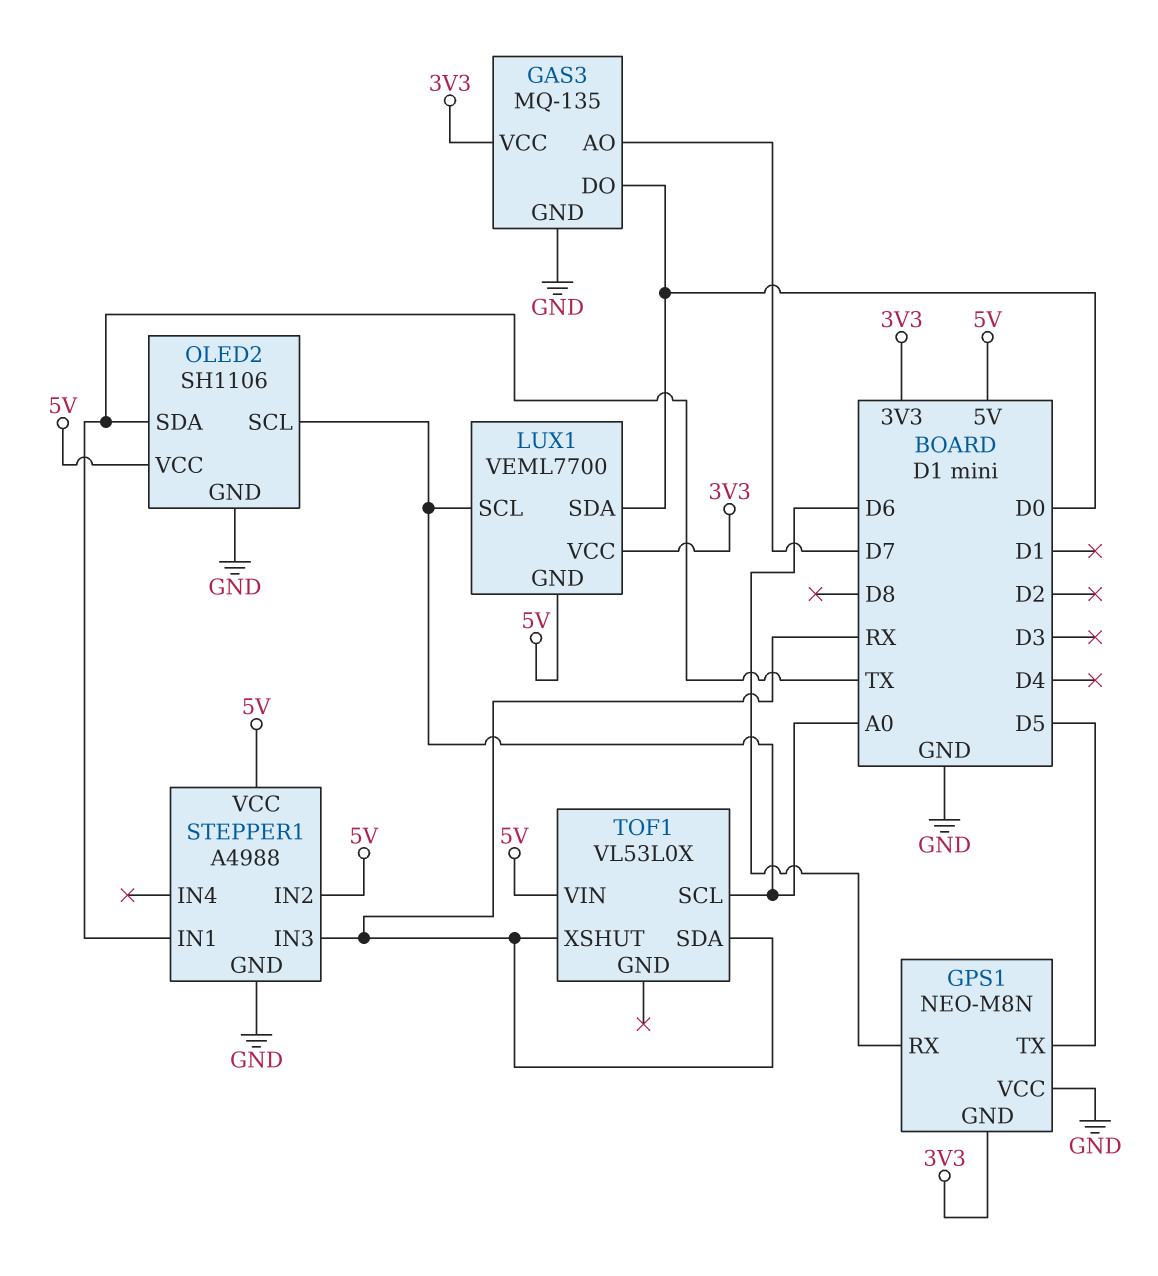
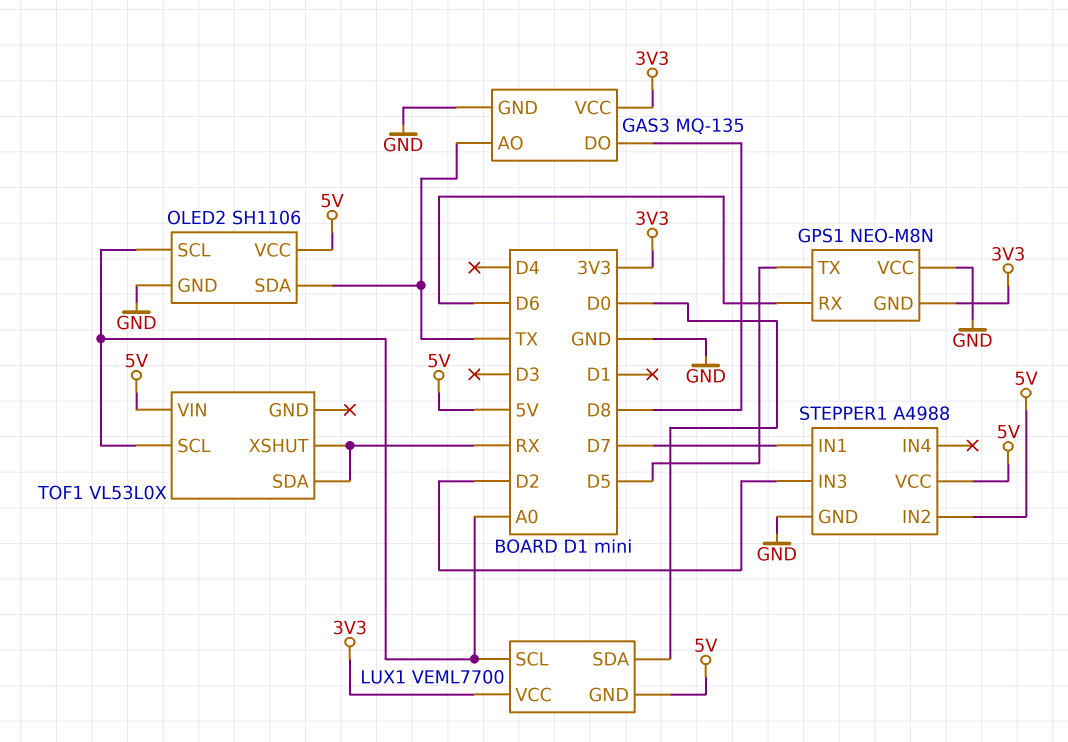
GAS3 pin AO: D7 -> TX
GAS3 pin DO: D0 -> D8
STEPPER1 pin IN1: TX -> D7
STEPPER1 pin IN3: RX -> D2

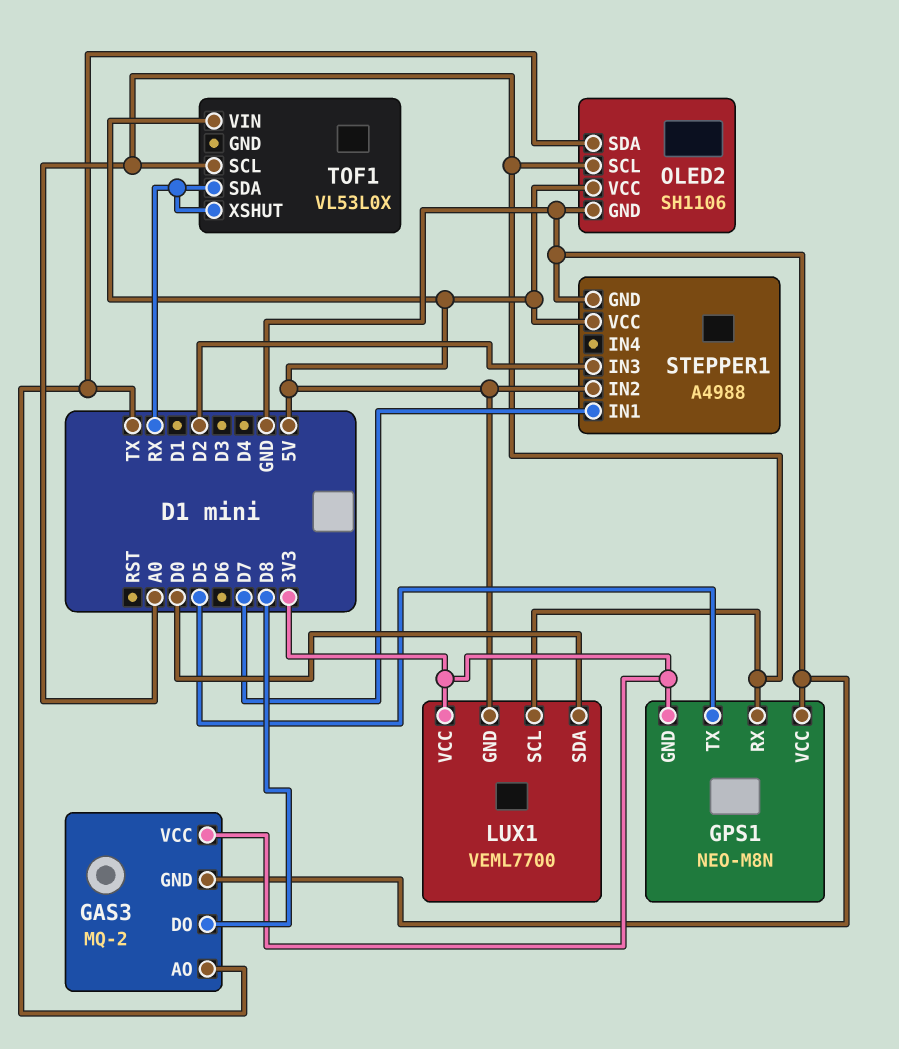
GAS3: MQ-135 -> MQ-2
GPS1 pin RX: D6 -> A0

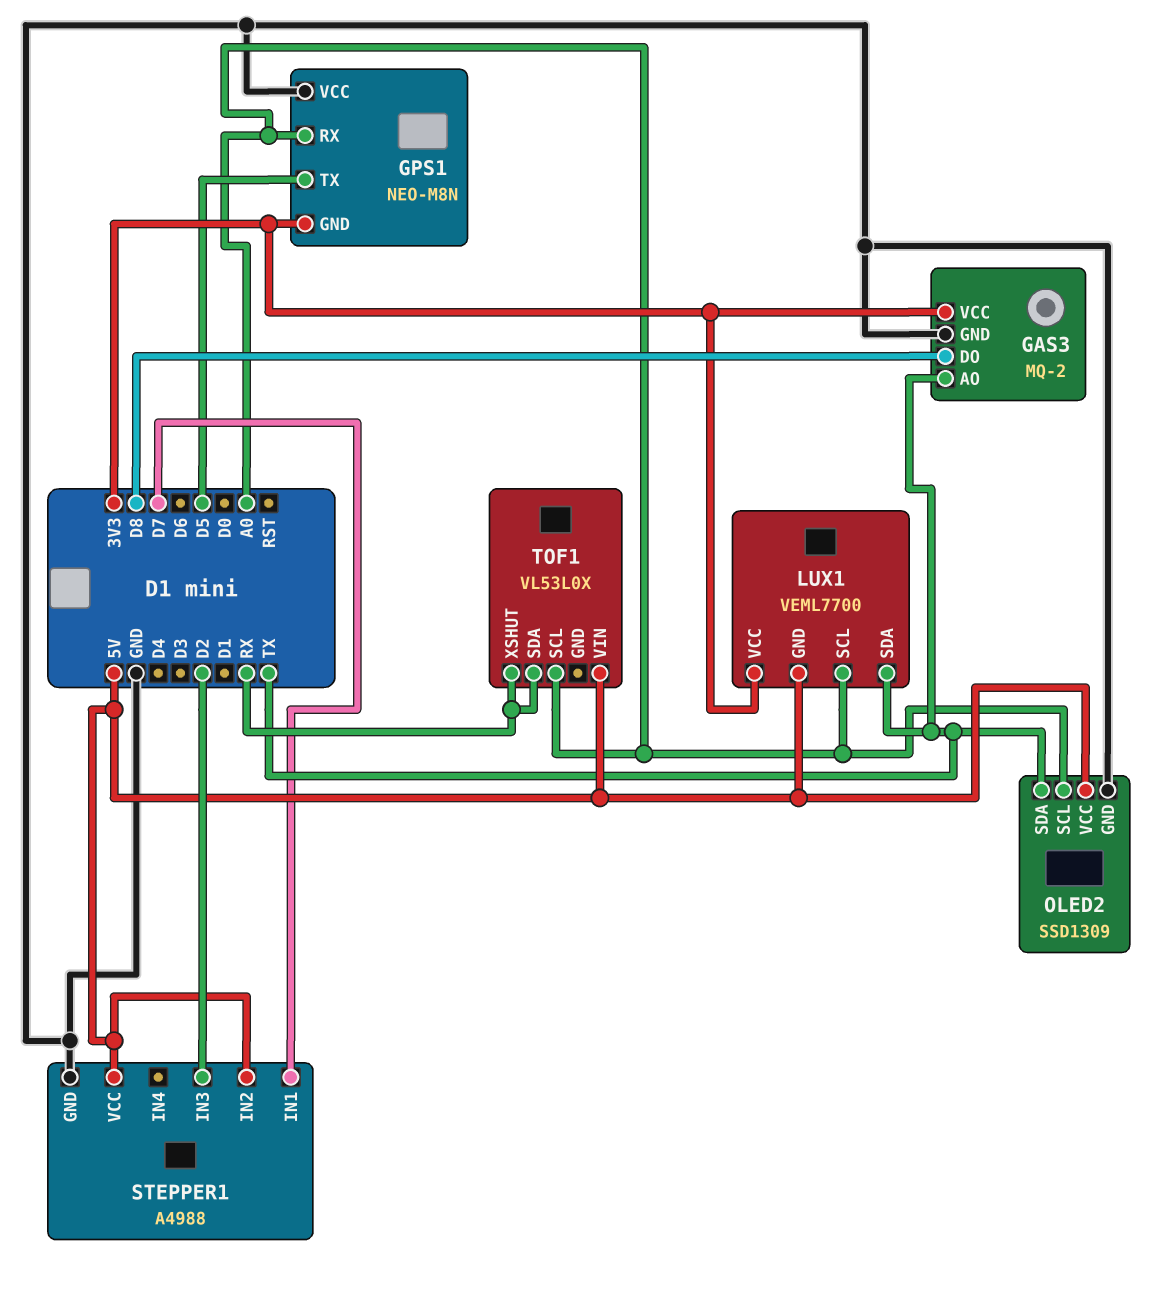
LUX1 pin SDA: D0 -> TX
OLED2: SH1106 -> SSD1309

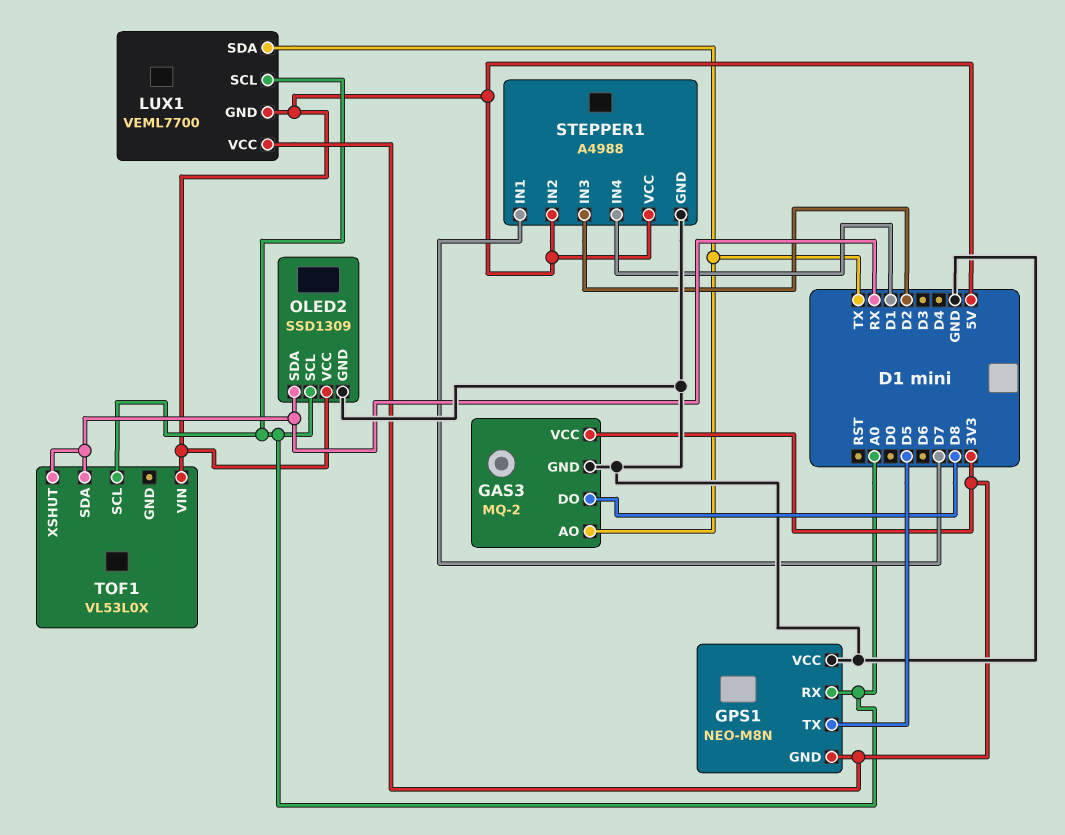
OLED2 pin SDA: TX -> RX
STEPPER1 pin IN4: none -> D1

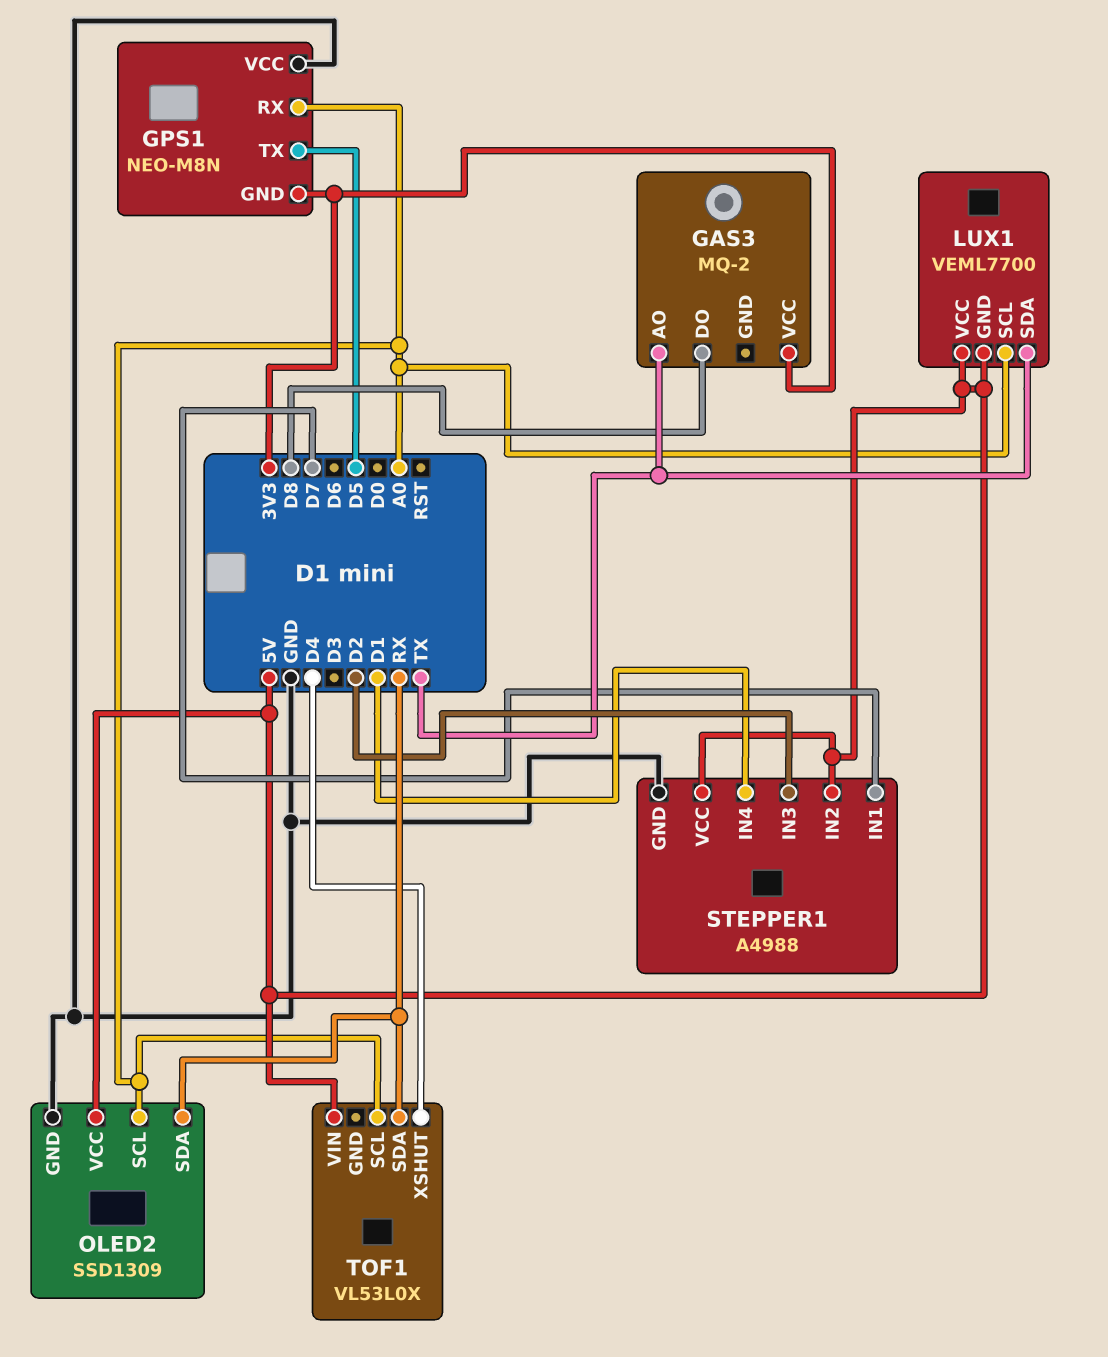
GAS3 pin GND: GND -> none
LUX1 pin VCC: 3V3 -> 5V
TOF1 pin XSHUT: RX -> D4

